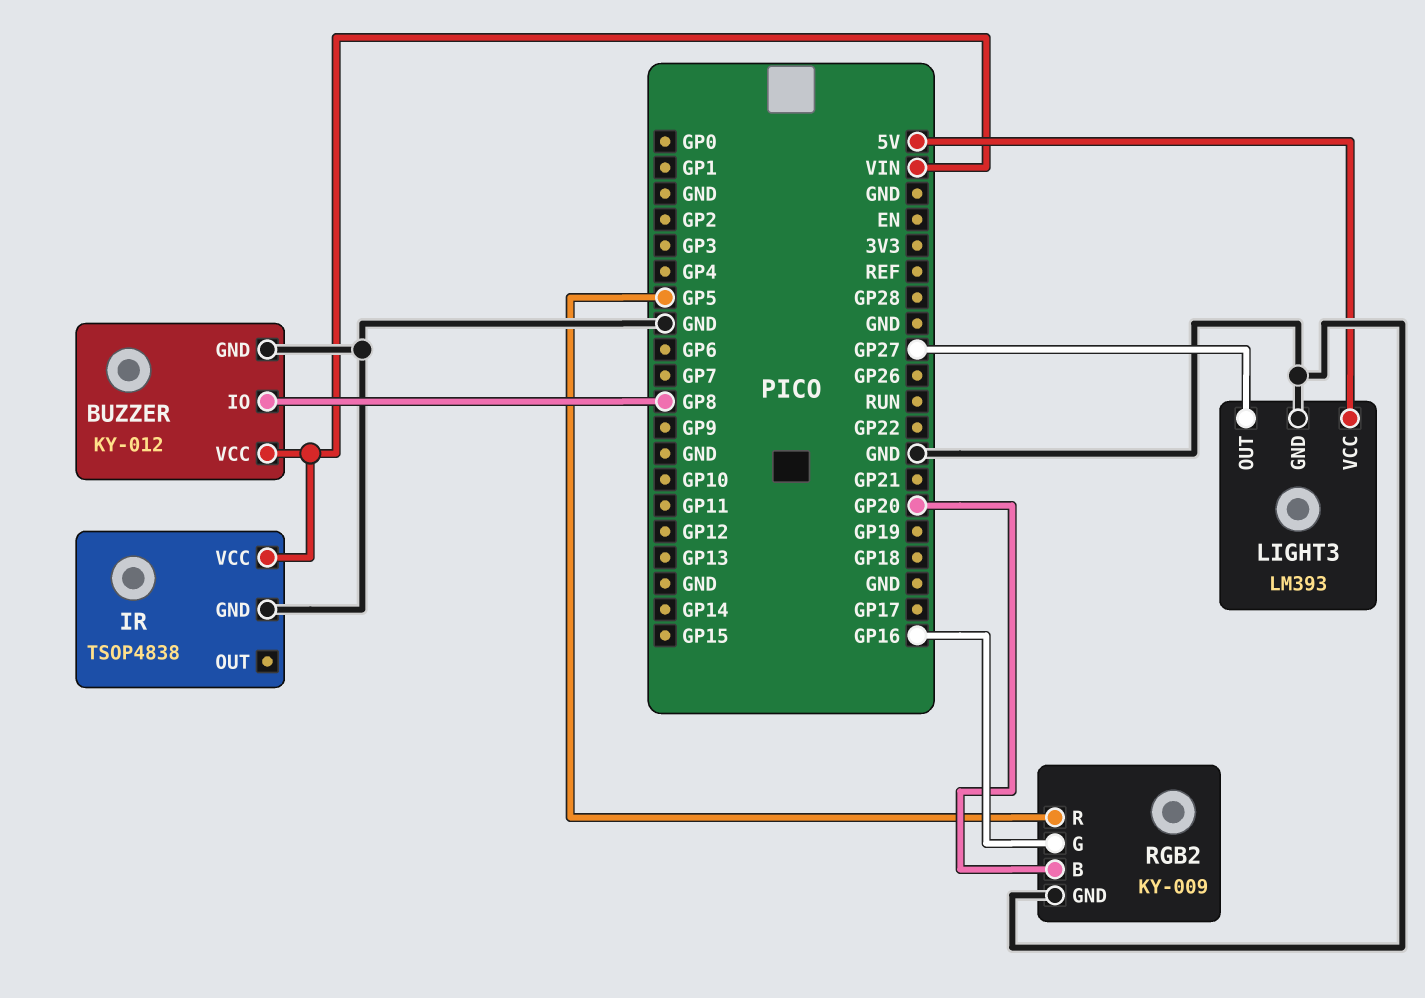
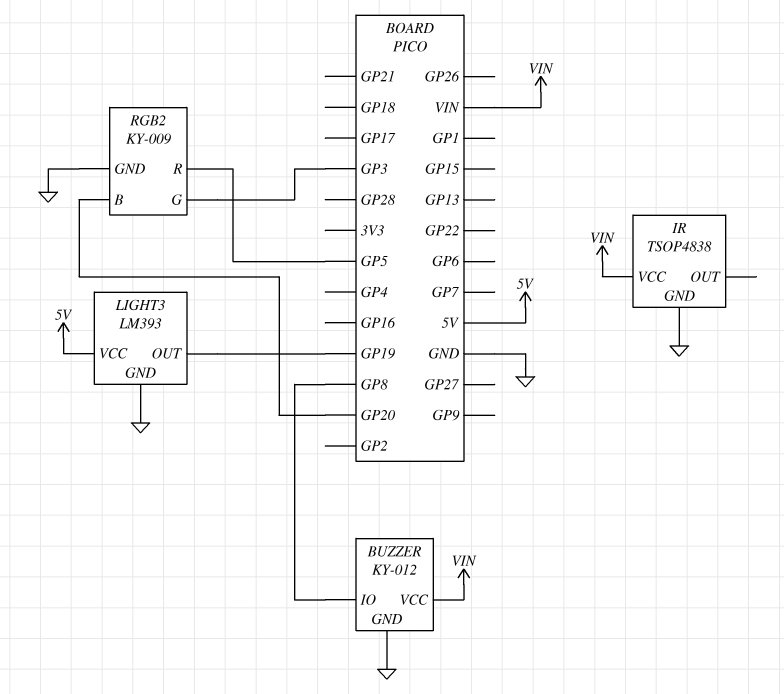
LIGHT3 pin OUT: GP27 -> GP19
RGB2 pin G: GP16 -> GP3

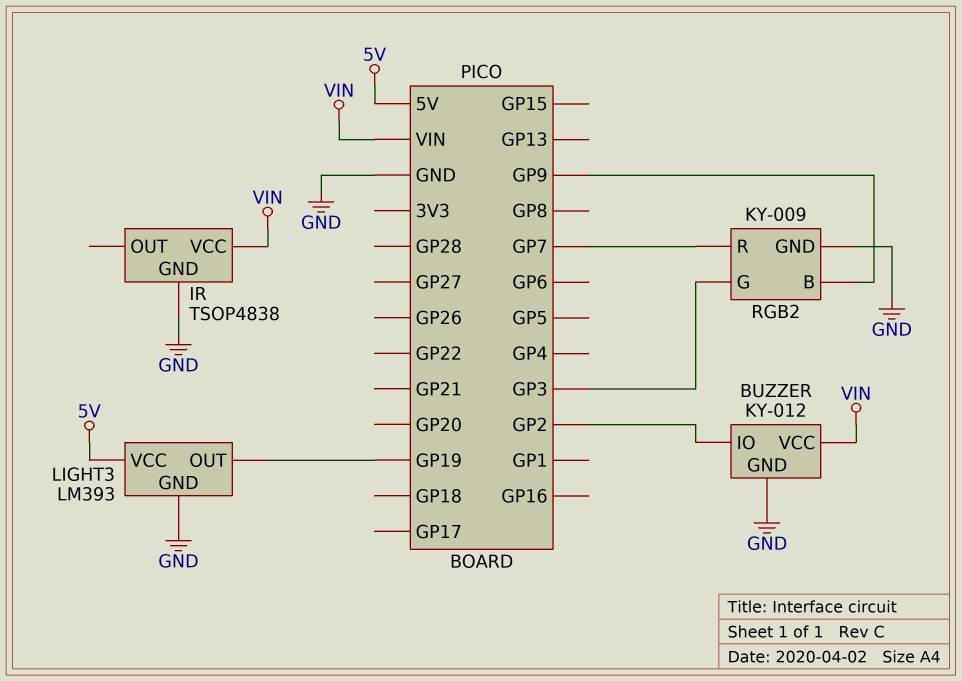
BUZZER pin IO: GP8 -> GP2
RGB2 pin B: GP20 -> GP9
RGB2 pin R: GP5 -> GP7

